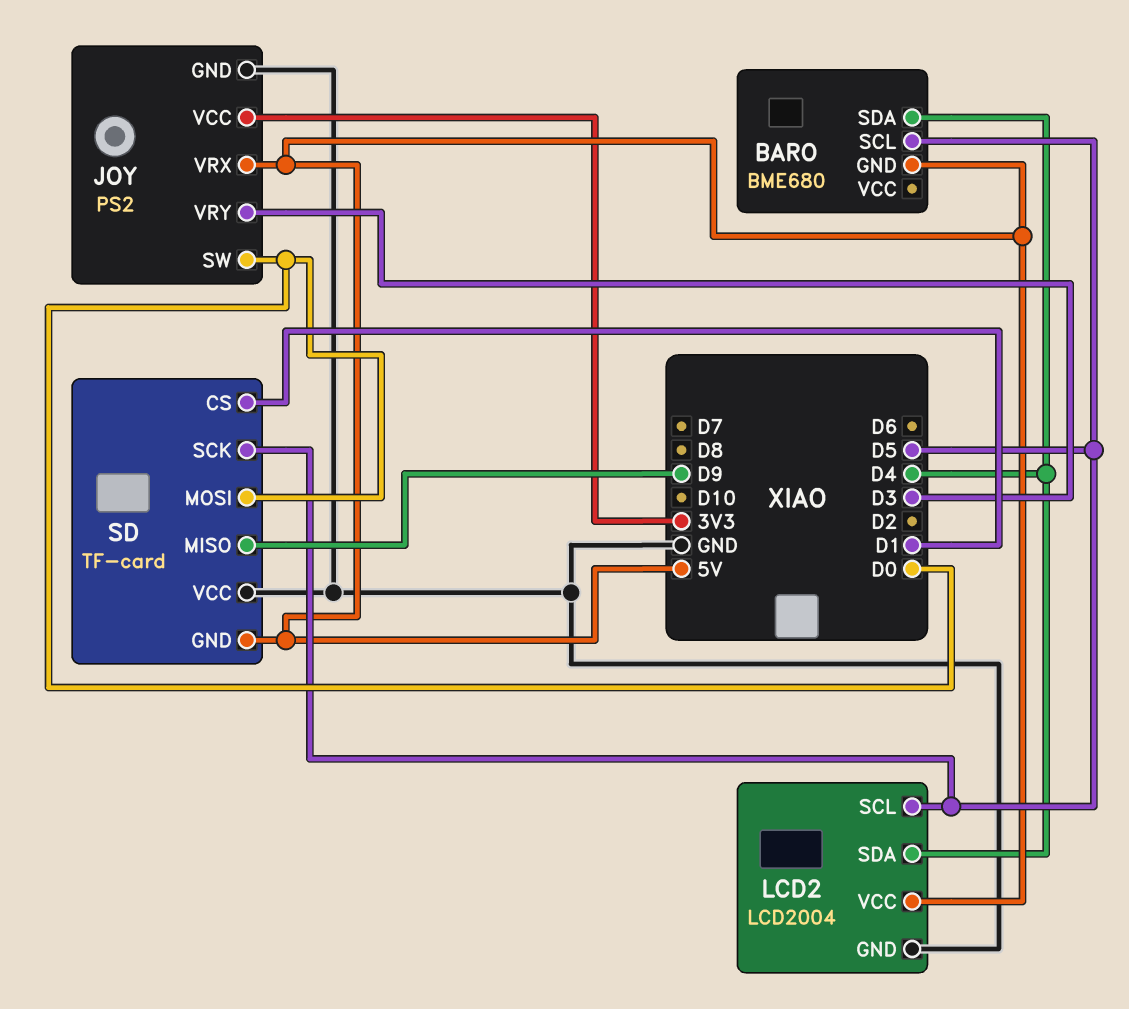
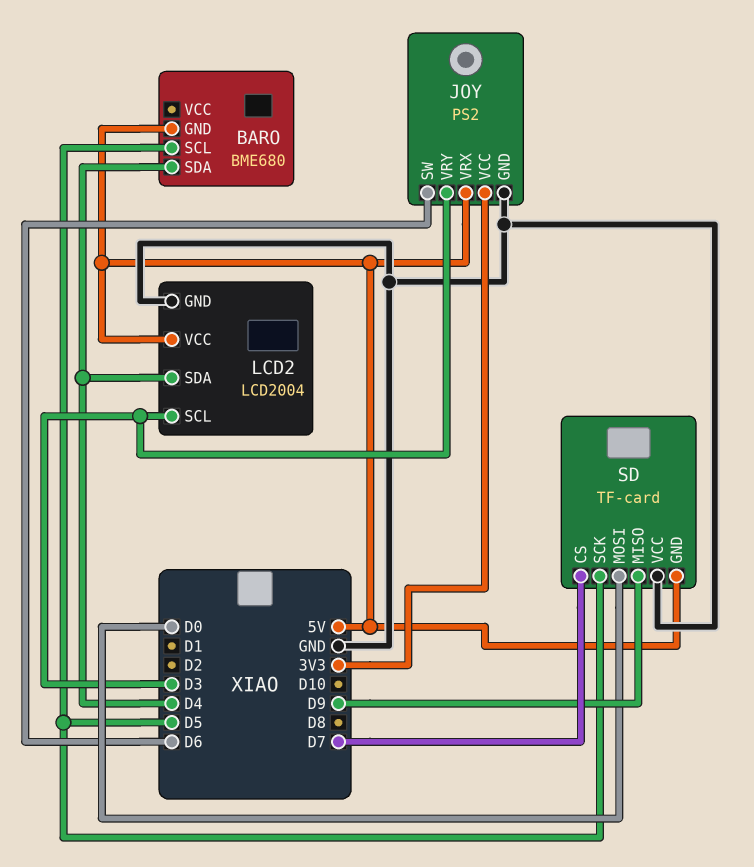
JOY pin SW: D0 -> D6
LCD2 pin SCL: D5 -> D3
SD pin CS: D1 -> D7

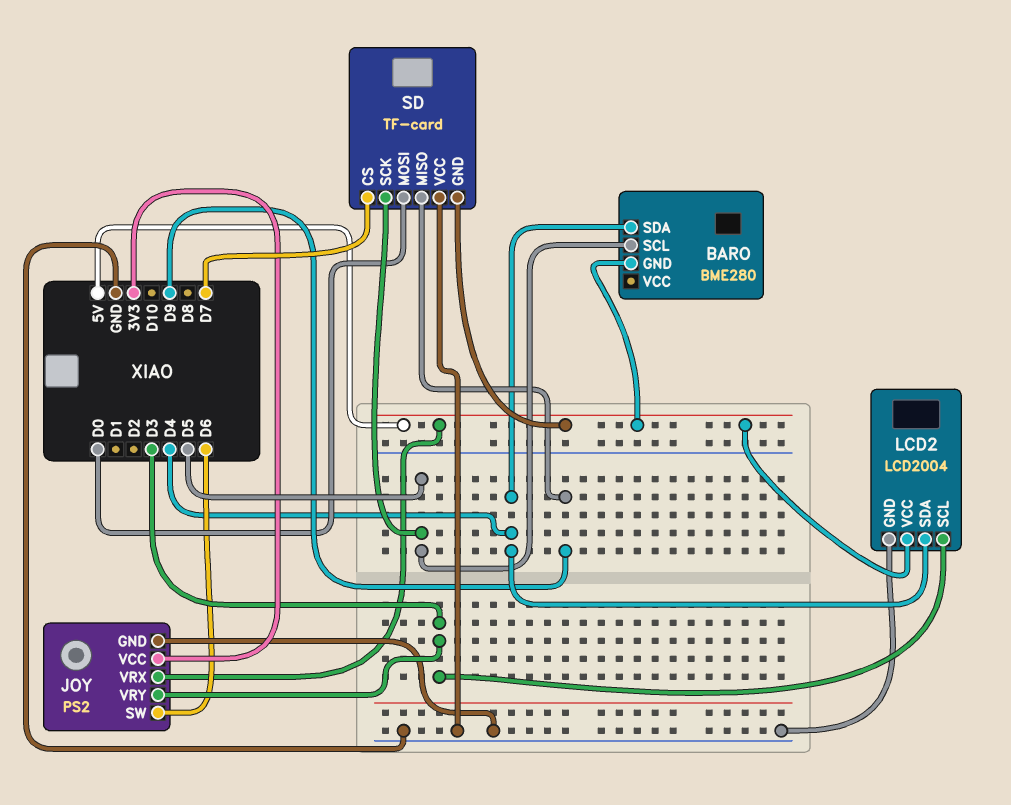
BARO: BME680 -> BME280

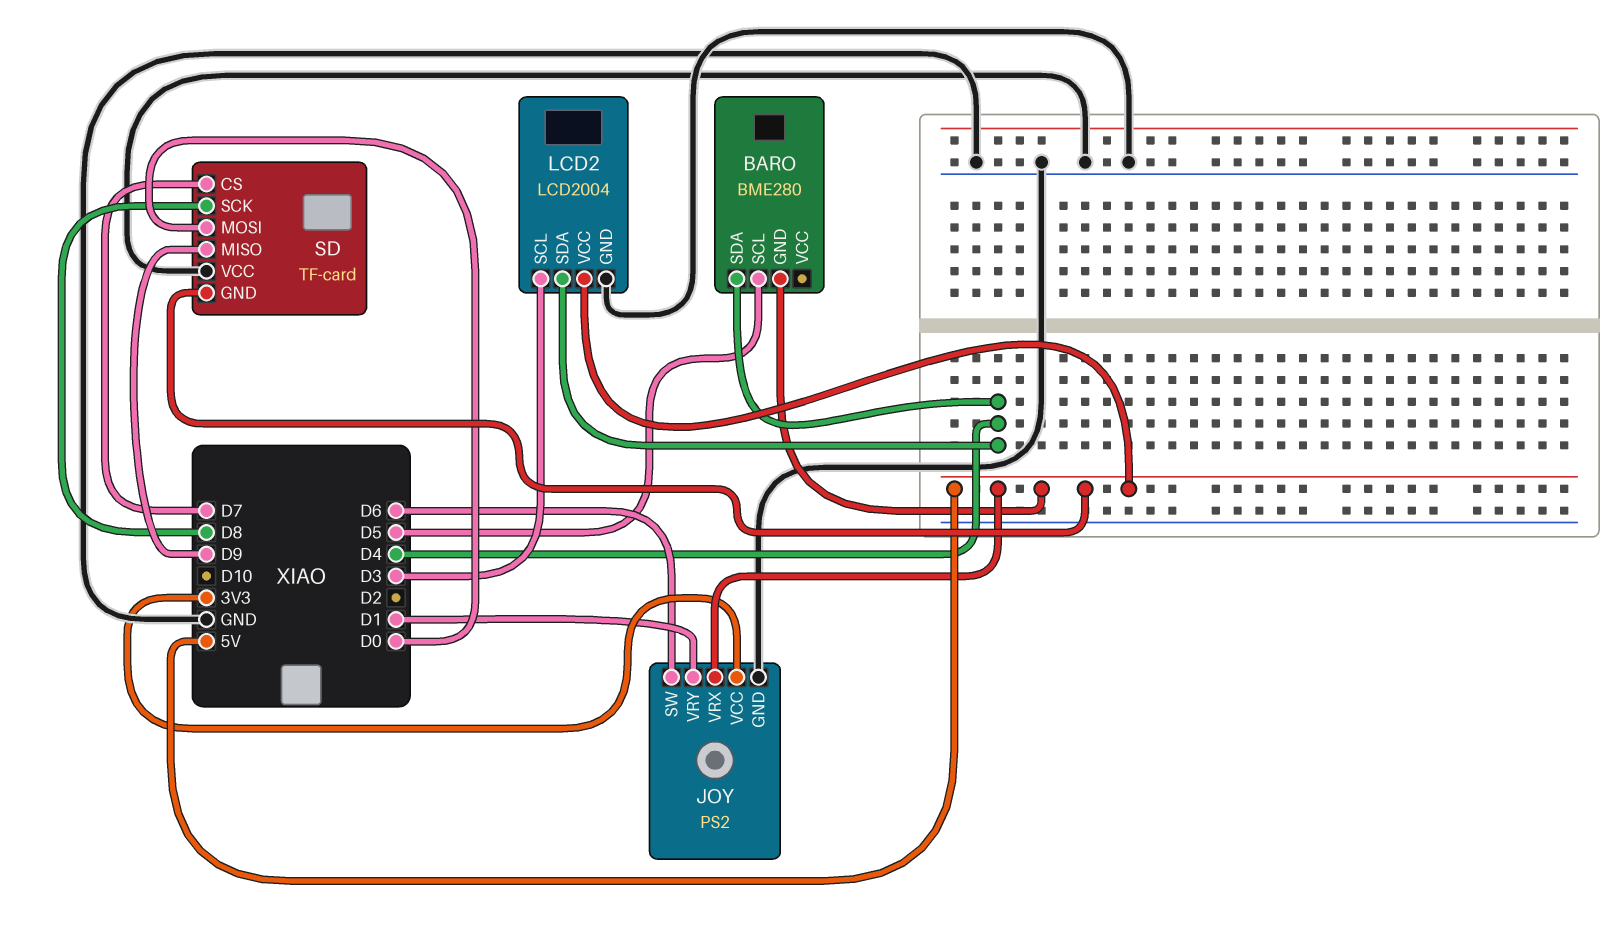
JOY pin VRY: D3 -> D1
SD pin SCK: D5 -> D8

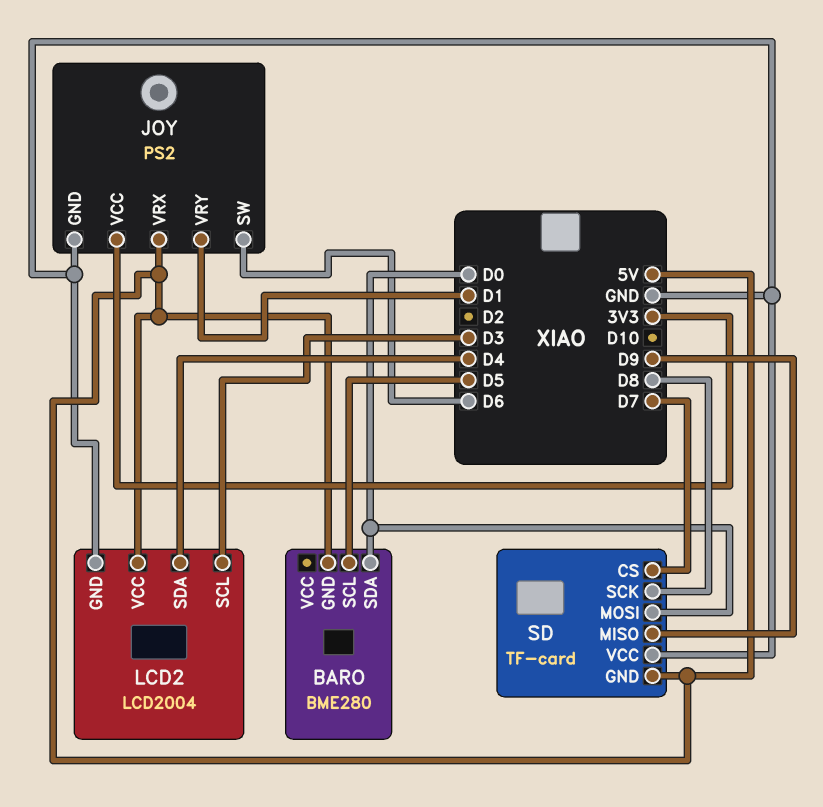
BARO pin SDA: D4 -> D0

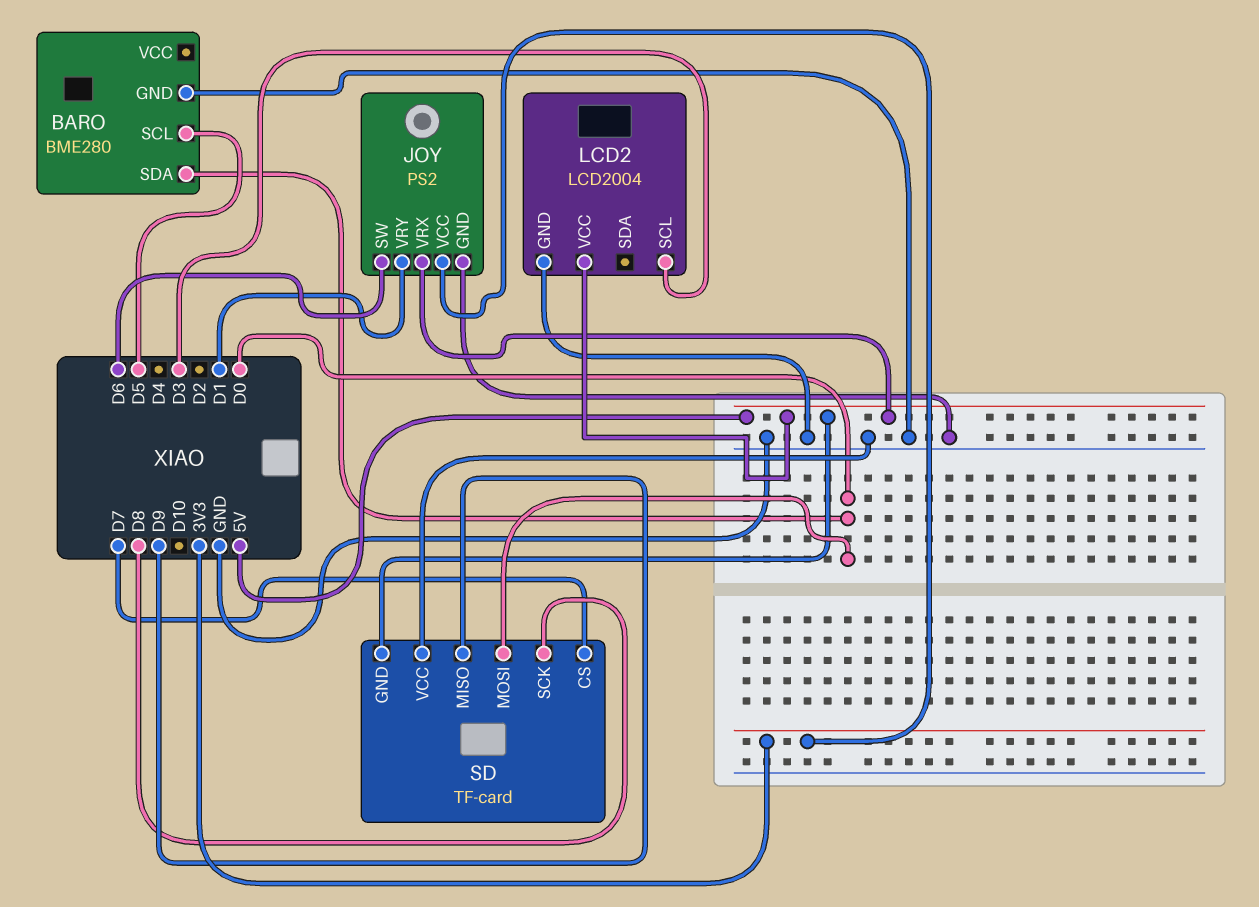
BARO pin GND: 5V -> GND
LCD2 pin SDA: D4 -> none

